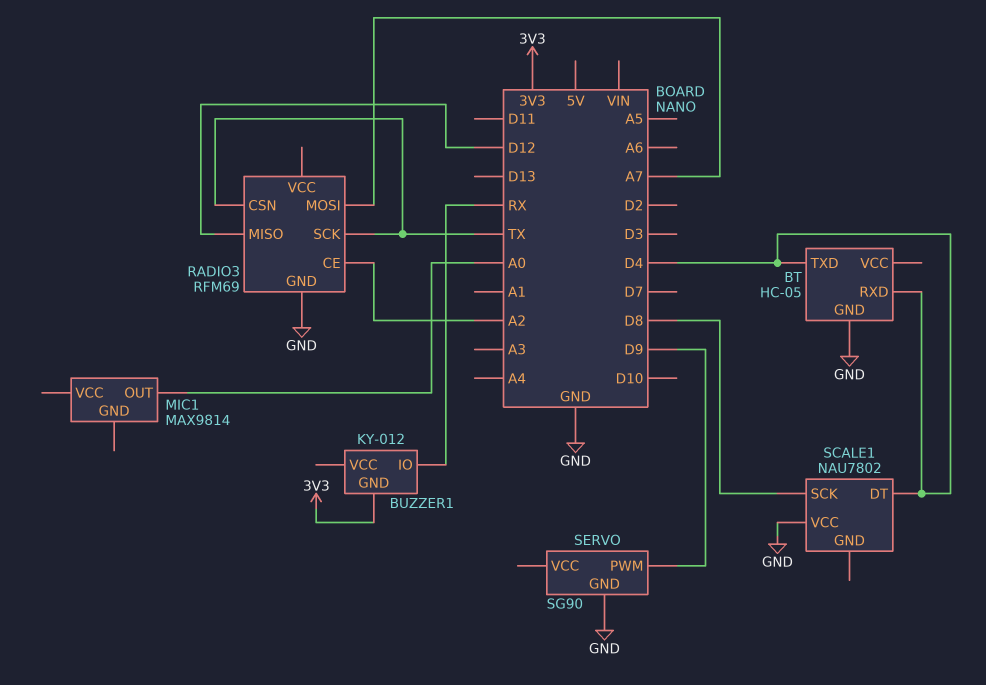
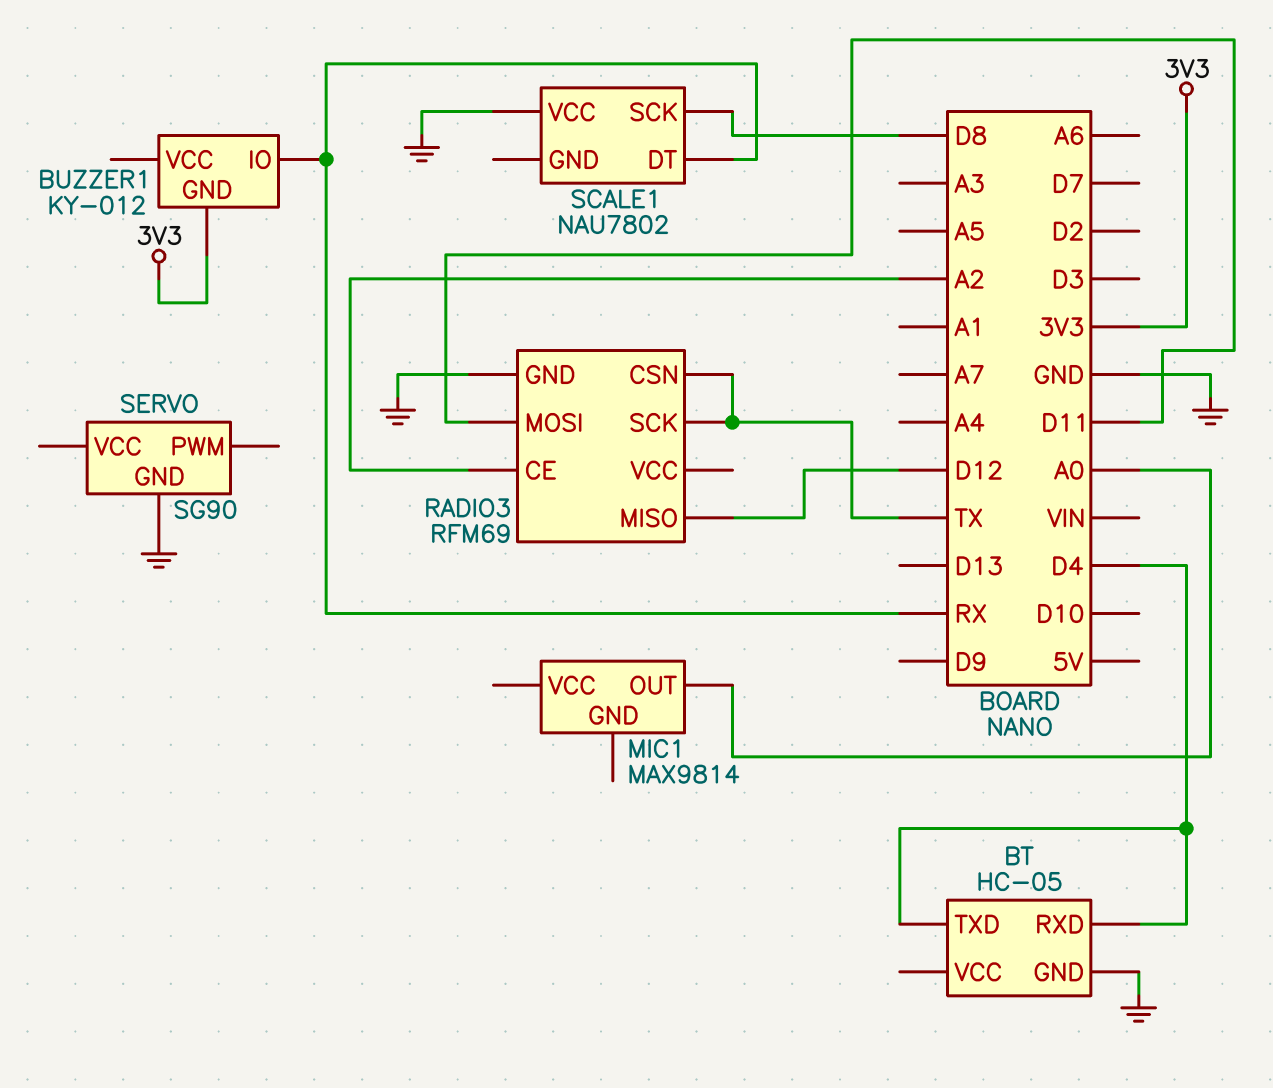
RADIO3 pin MOSI: A7 -> D11
SCALE1 pin DT: D4 -> RX
SERVO pin PWM: D9 -> none

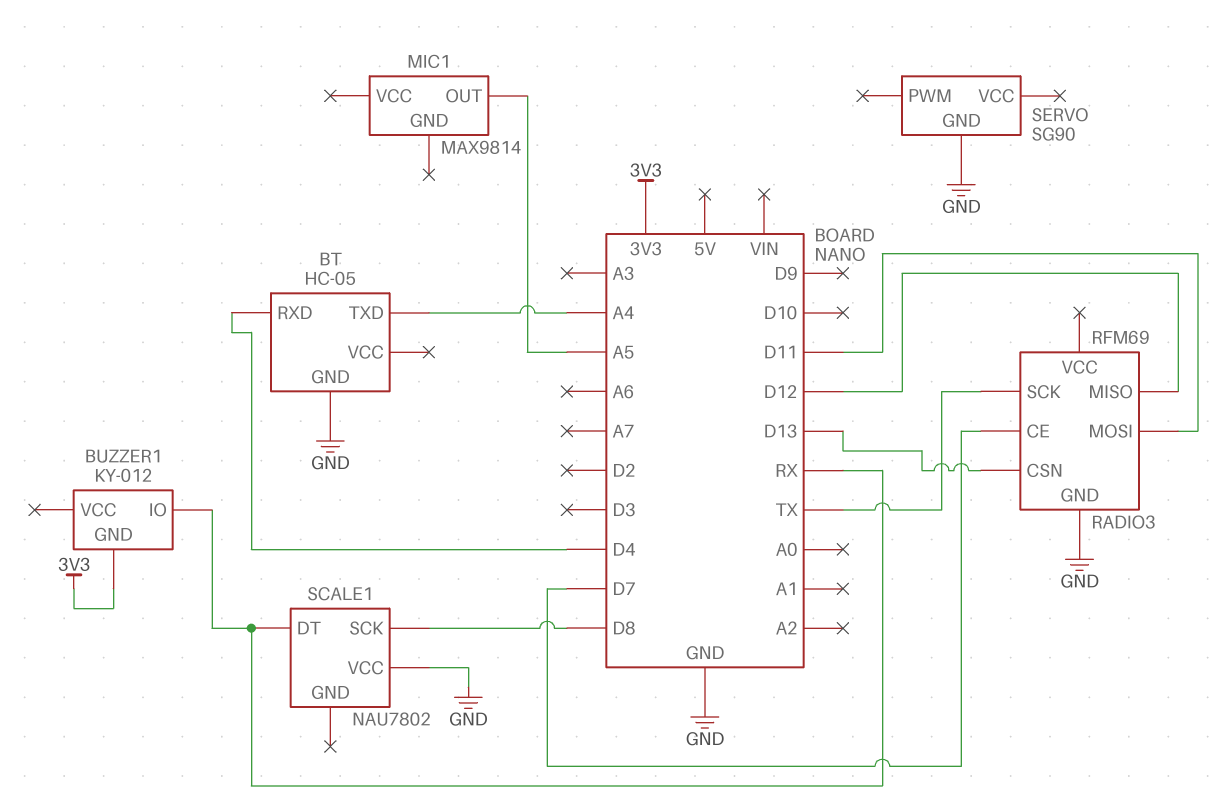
BT pin TXD: D4 -> A4
MIC1 pin OUT: A0 -> A5
RADIO3 pin CE: A2 -> D7
RADIO3 pin CSN: TX -> D13

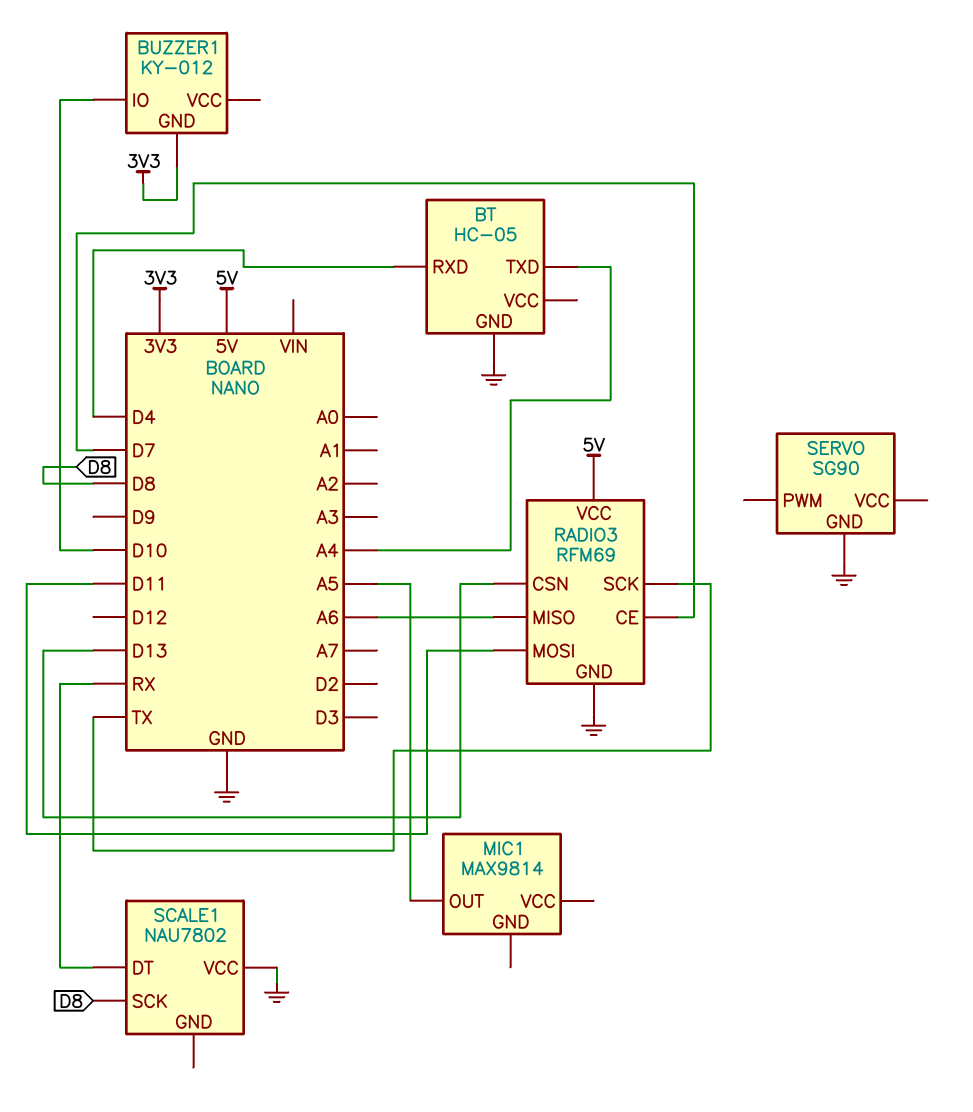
BUZZER1 pin IO: RX -> D10
RADIO3 pin MISO: D12 -> A6
RADIO3 pin VCC: none -> 5V

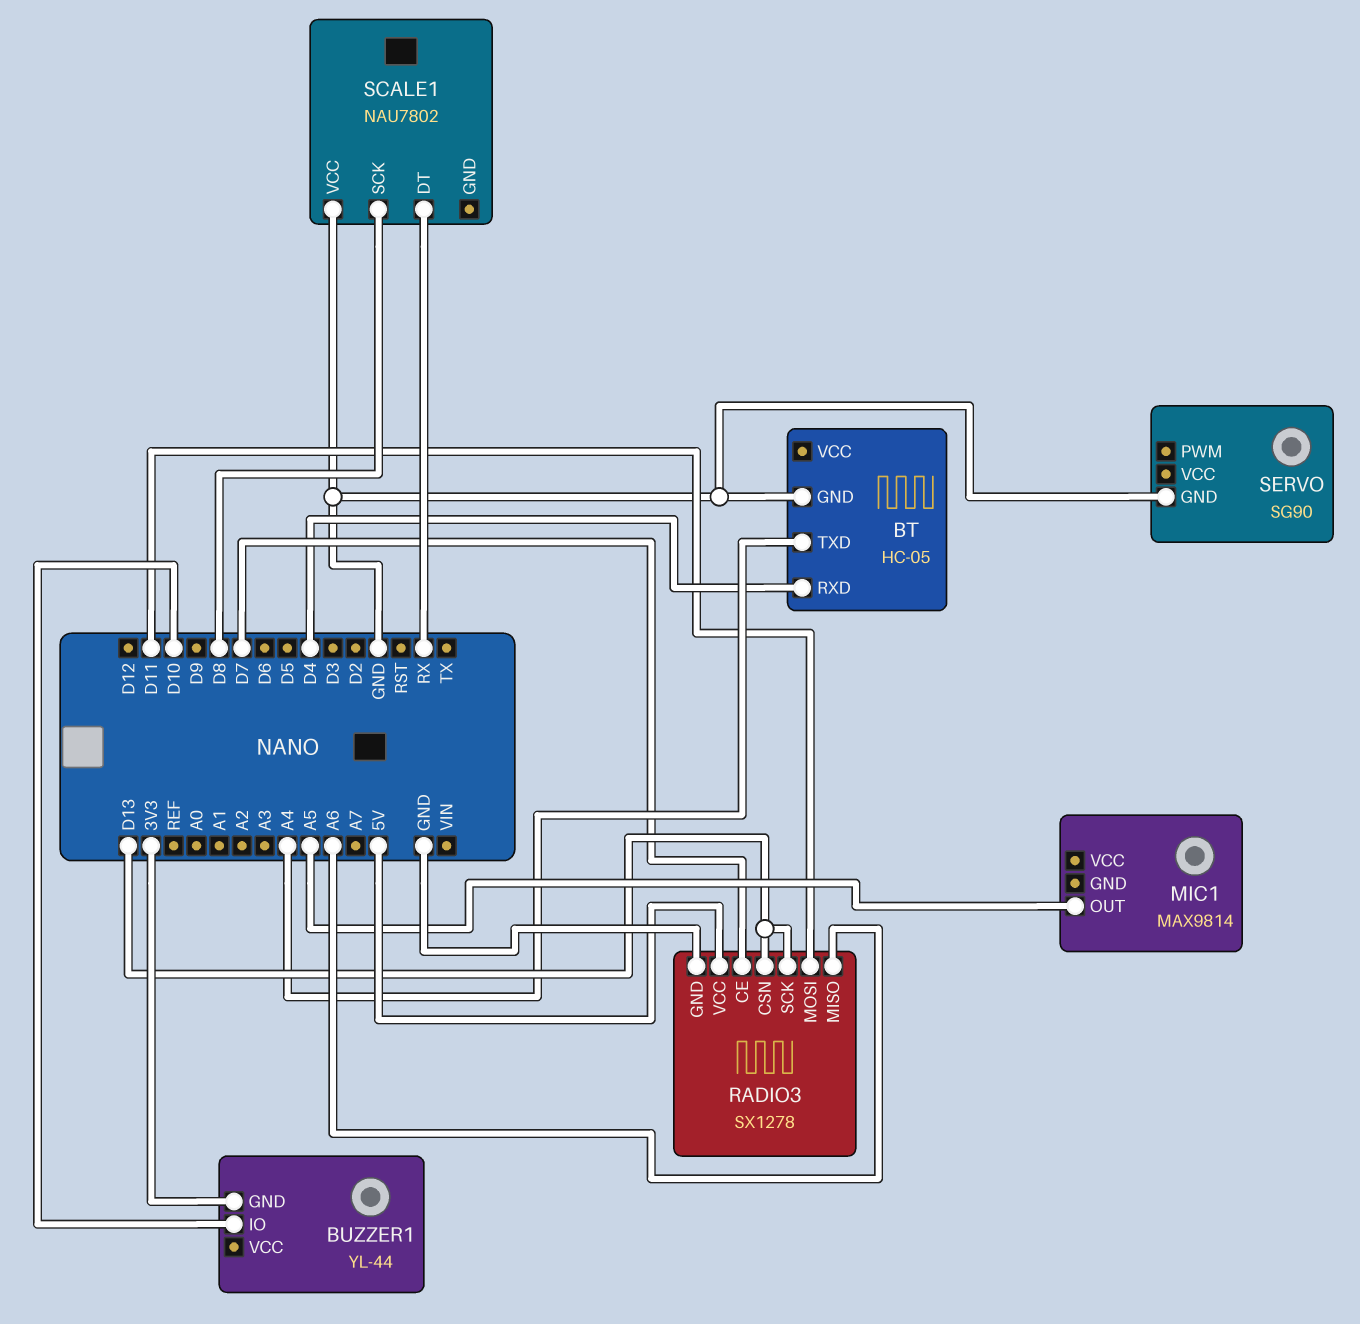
BUZZER1: KY-012 -> YL-44
RADIO3: RFM69 -> SX1278
RADIO3 pin SCK: TX -> D13

